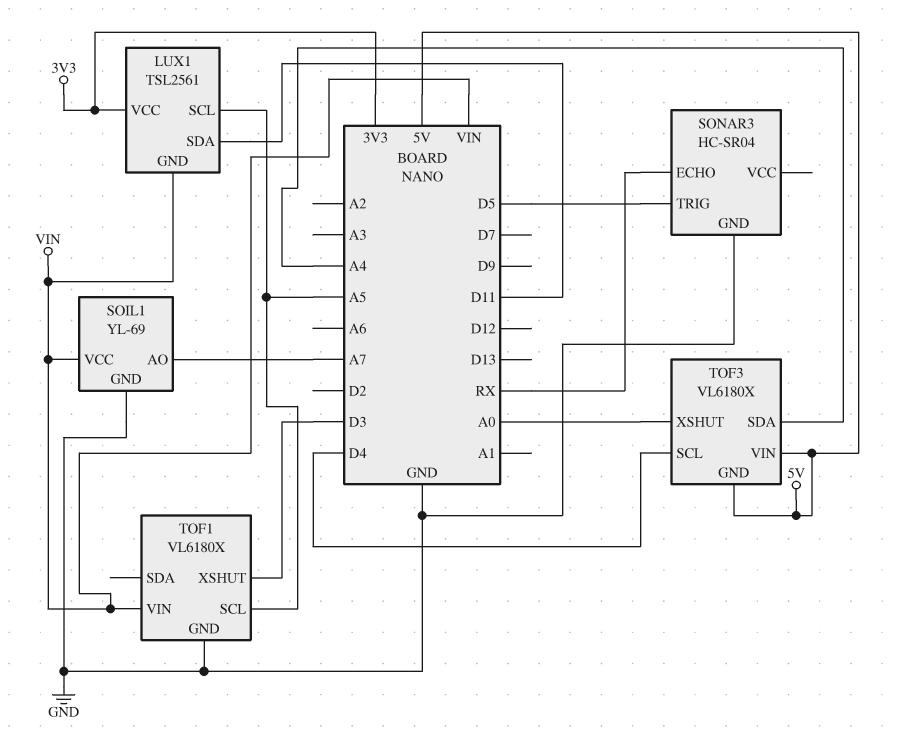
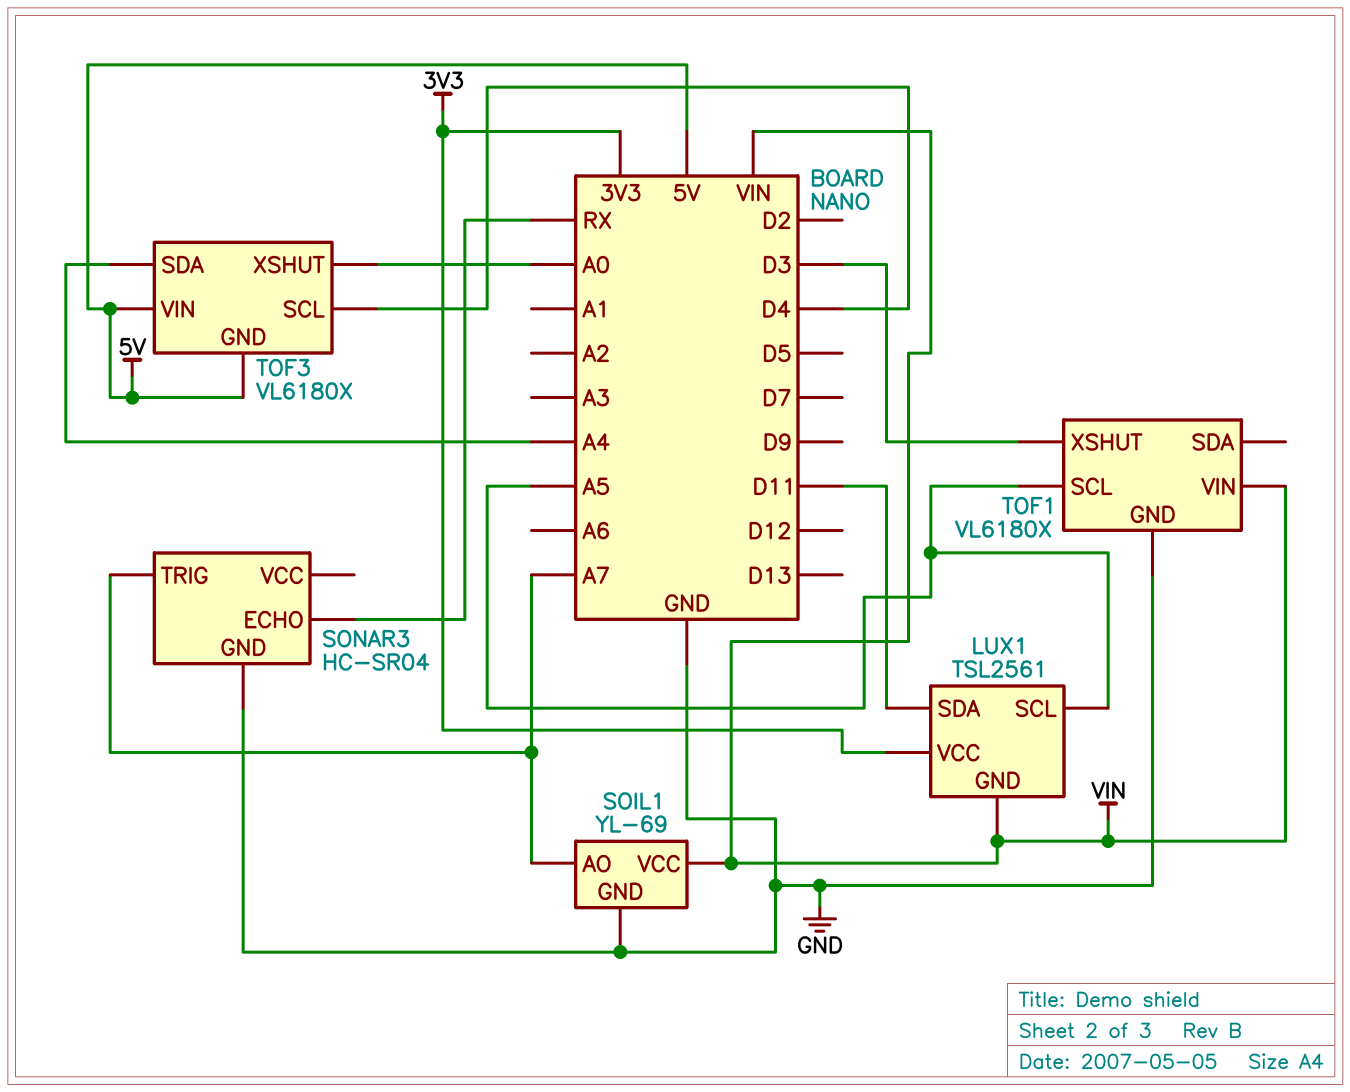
SONAR3 pin TRIG: D5 -> A7

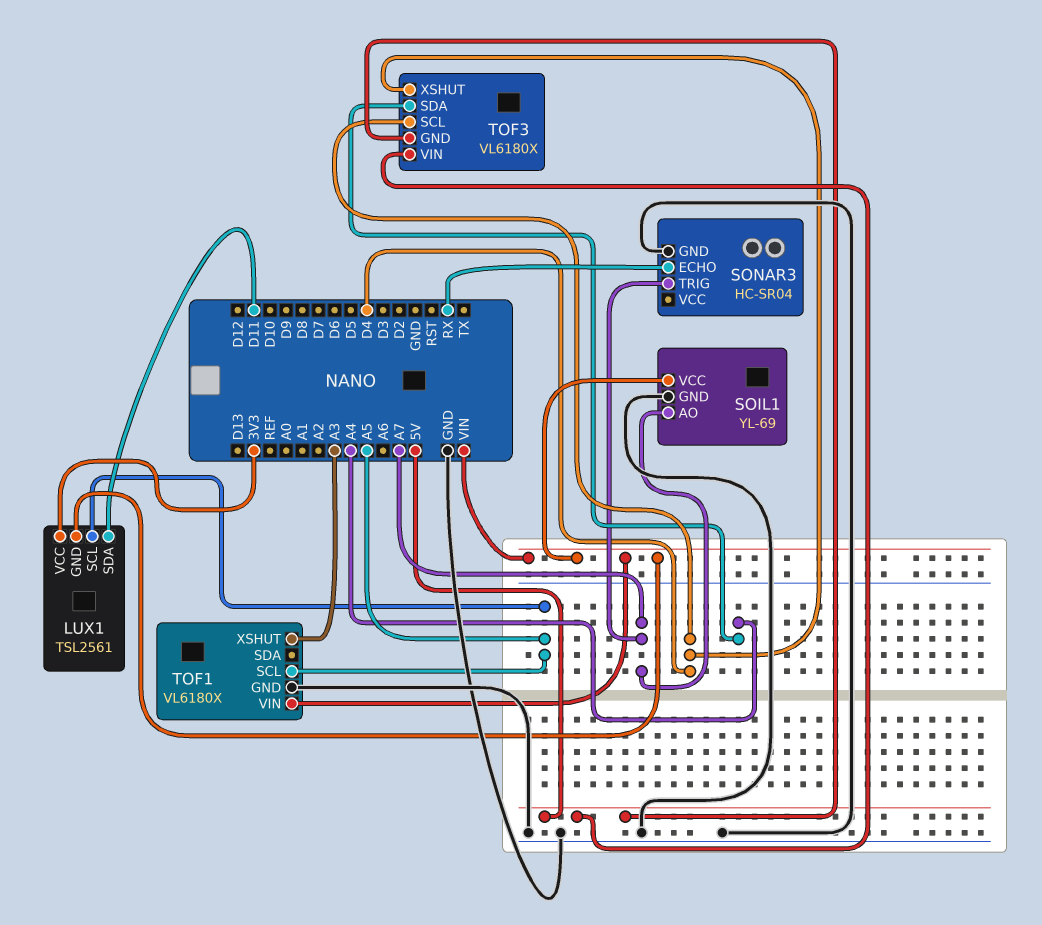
TOF1 pin XSHUT: D3 -> A3
TOF3 pin XSHUT: A0 -> D4

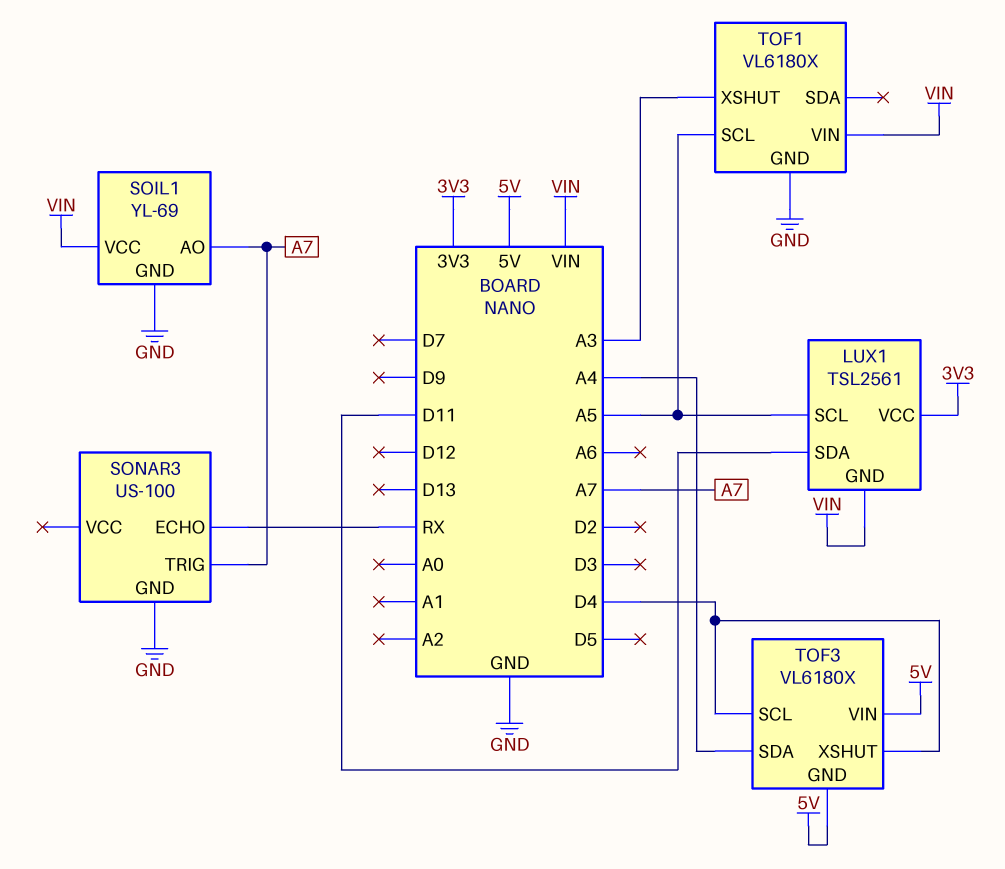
SONAR3: HC-SR04 -> US-100

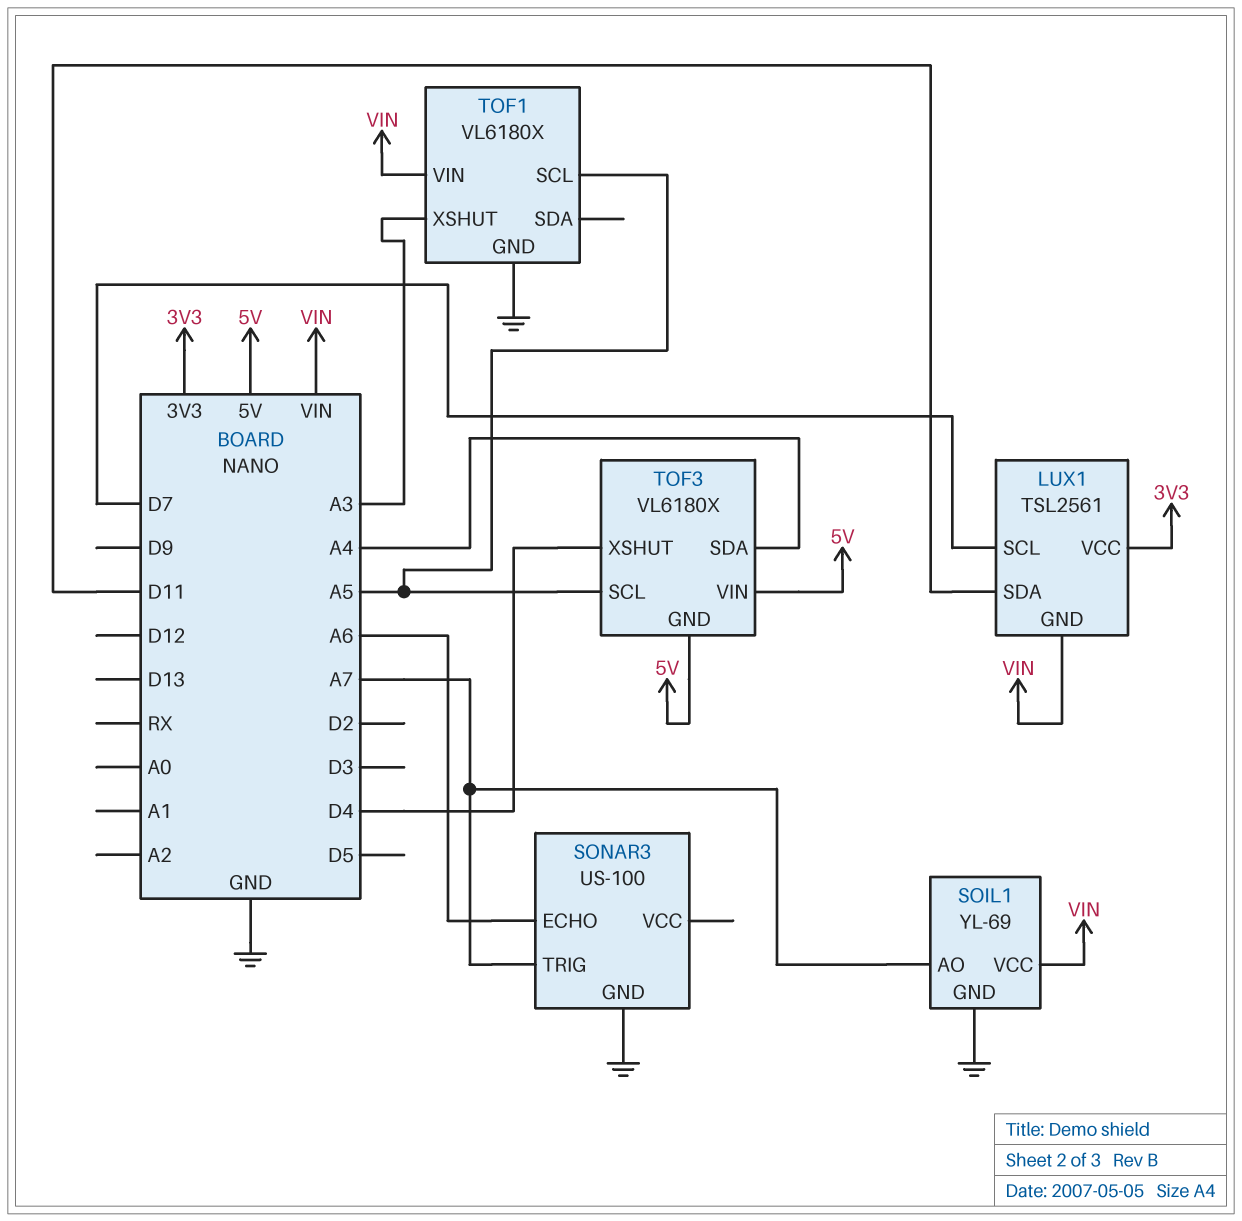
LUX1 pin SCL: A5 -> D7
SONAR3 pin ECHO: RX -> A6
TOF3 pin SCL: D4 -> A5

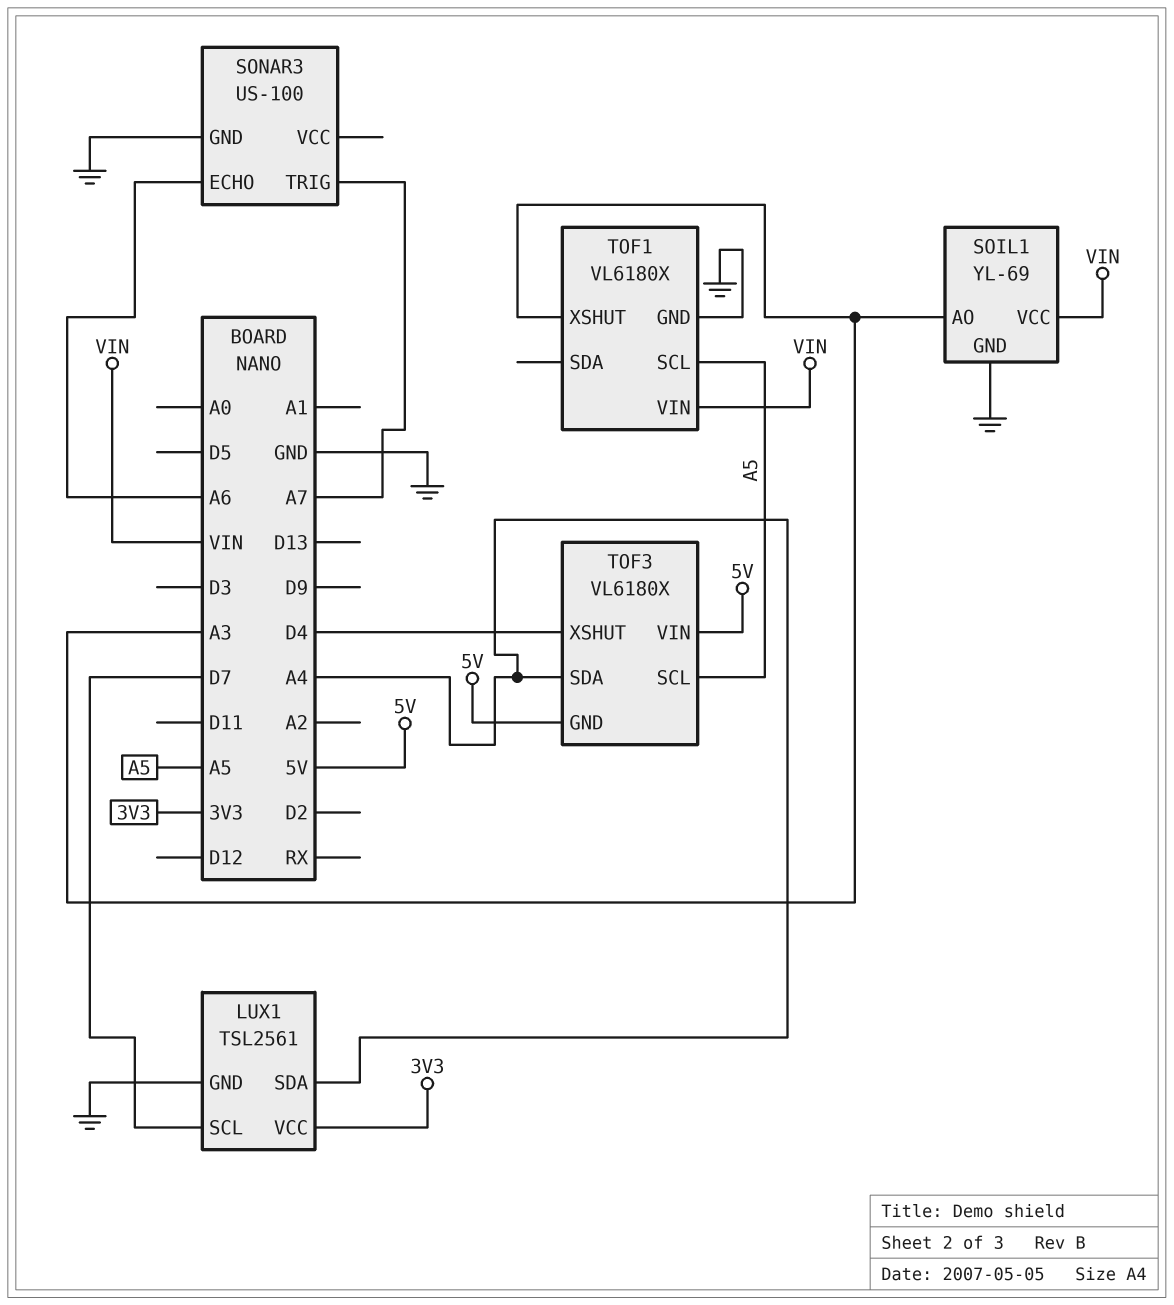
LUX1 pin GND: VIN -> GND
LUX1 pin SDA: D11 -> A4
SOIL1 pin AO: A7 -> A3

